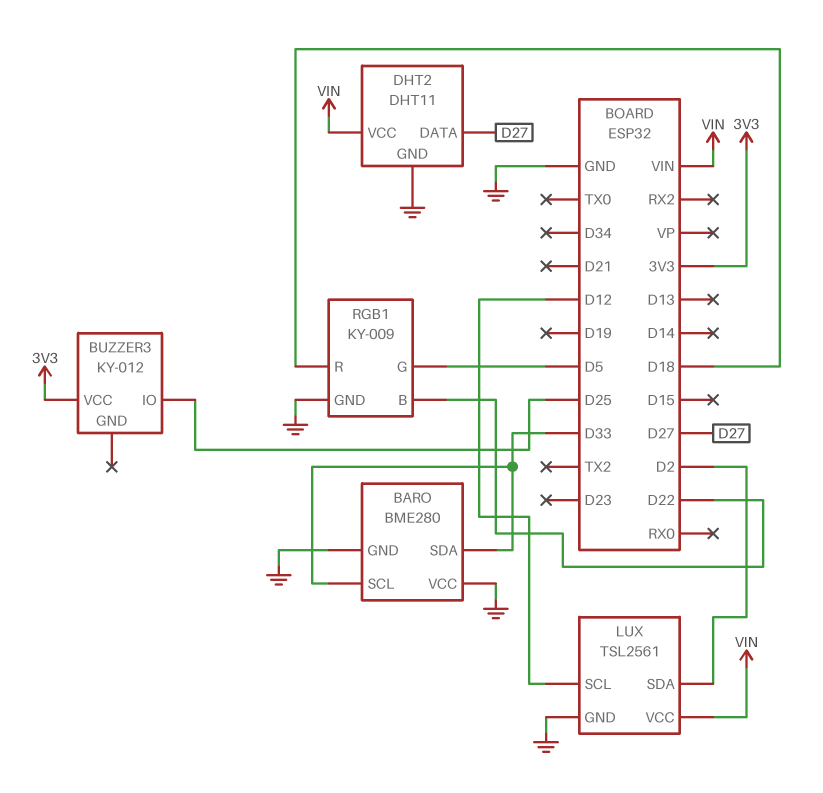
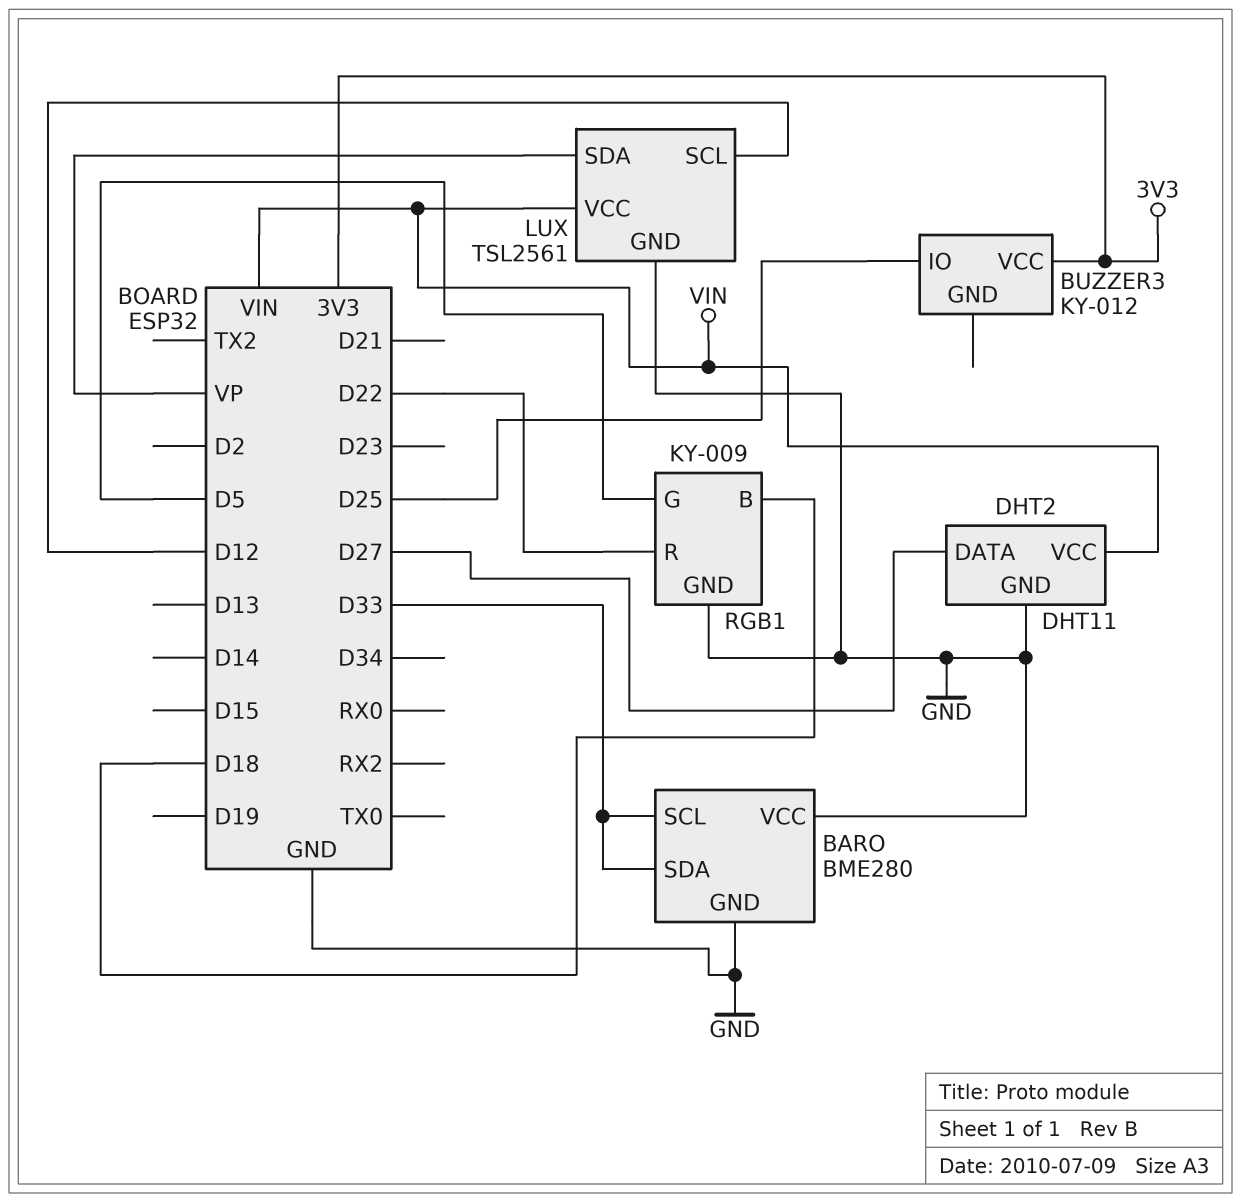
LUX pin SDA: D2 -> VP
RGB1 pin B: D22 -> D18
RGB1 pin R: D18 -> D22

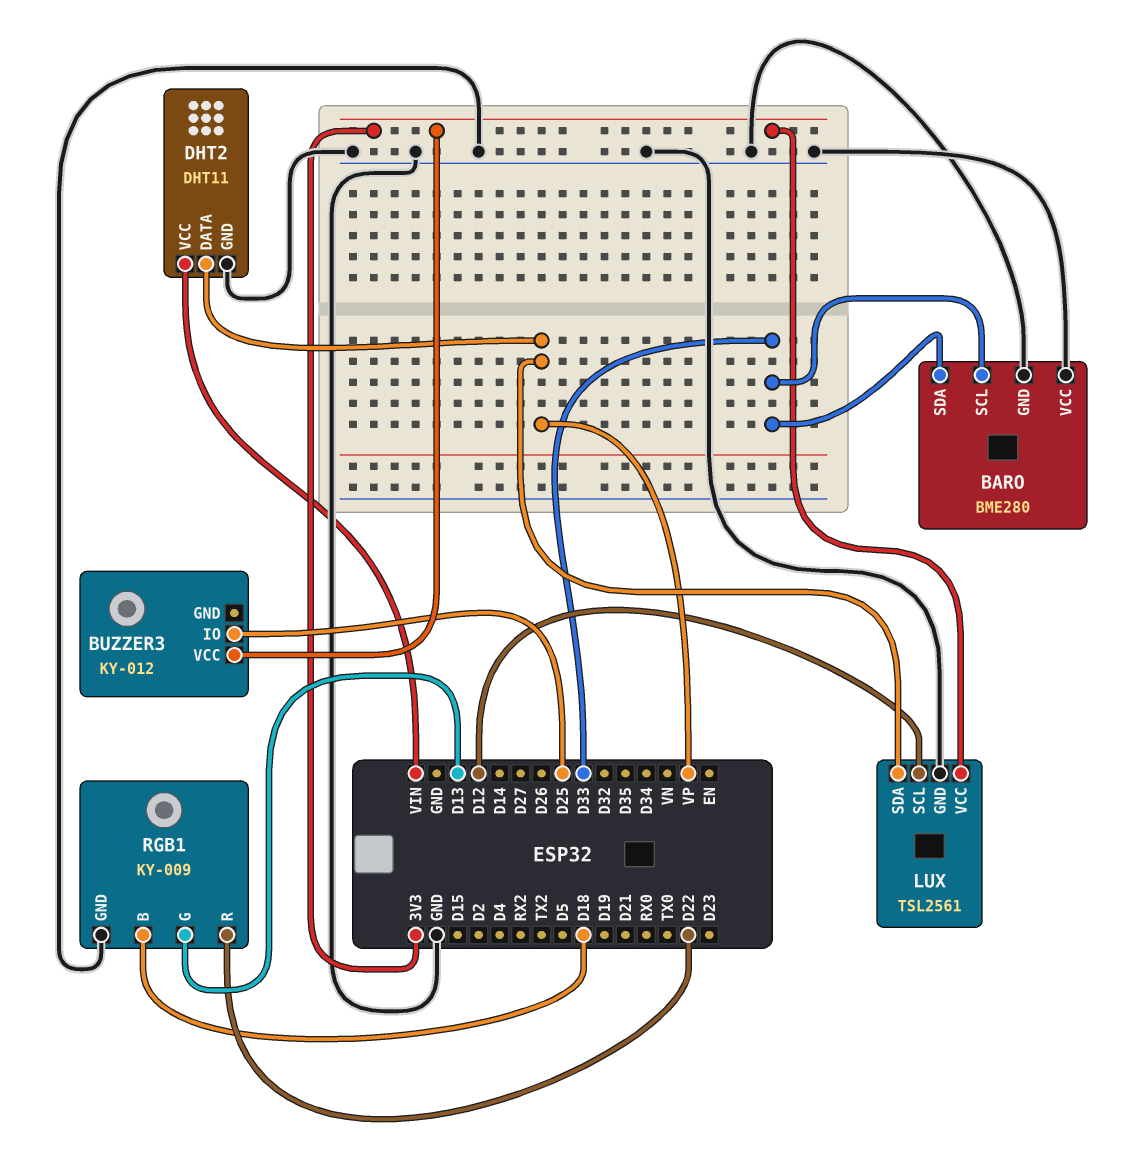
DHT2 pin DATA: D27 -> VP
LUX pin VCC: VIN -> 3V3
RGB1 pin G: D5 -> D13

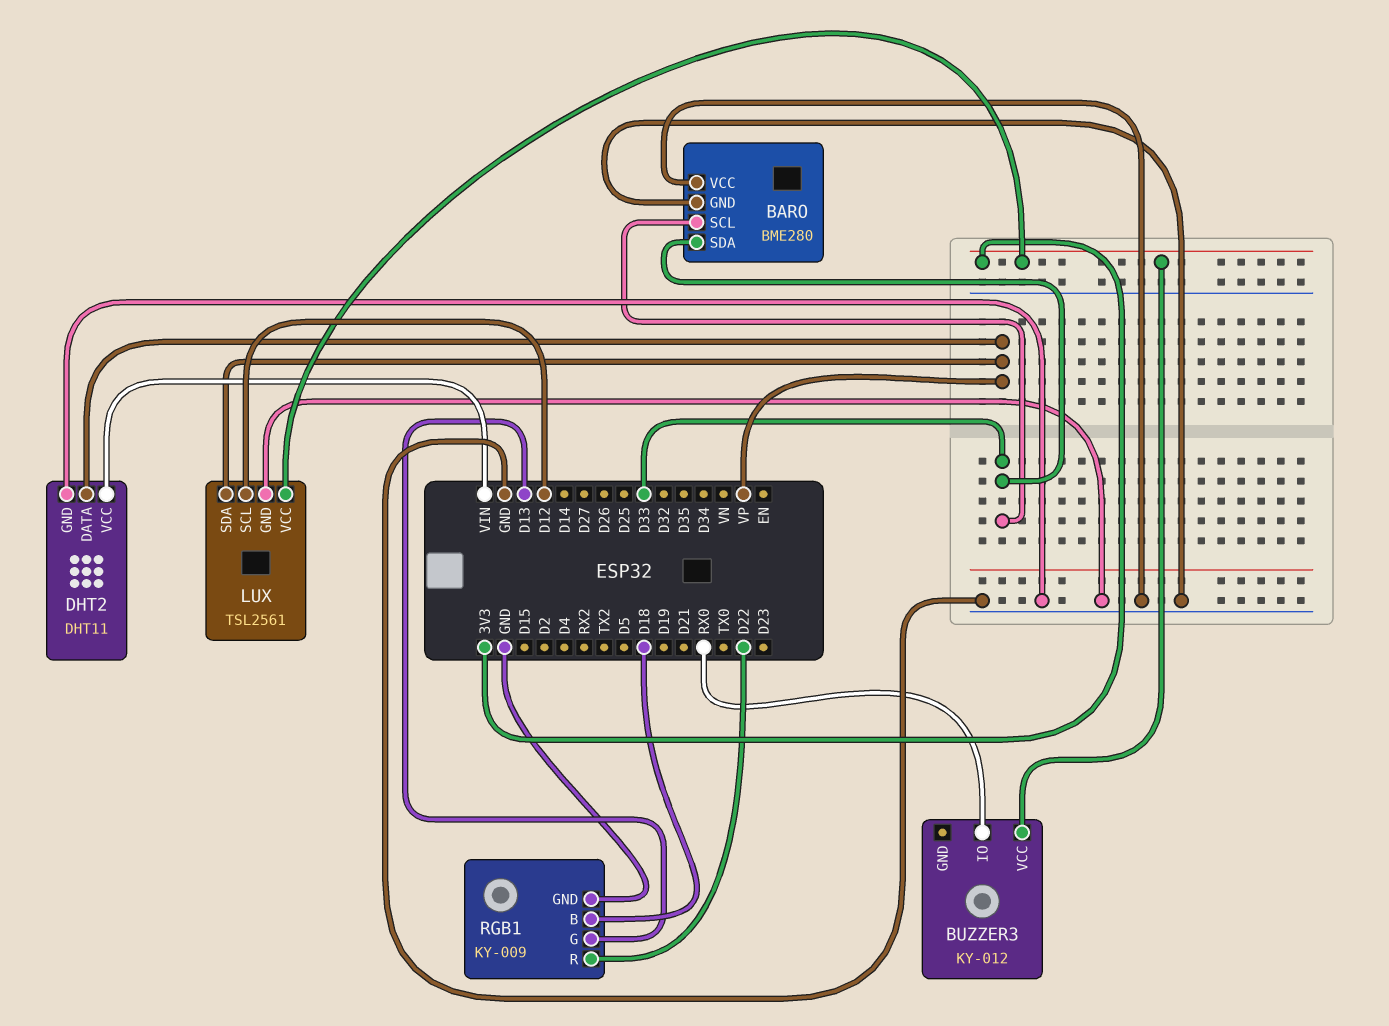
BUZZER3 pin IO: D25 -> RX0

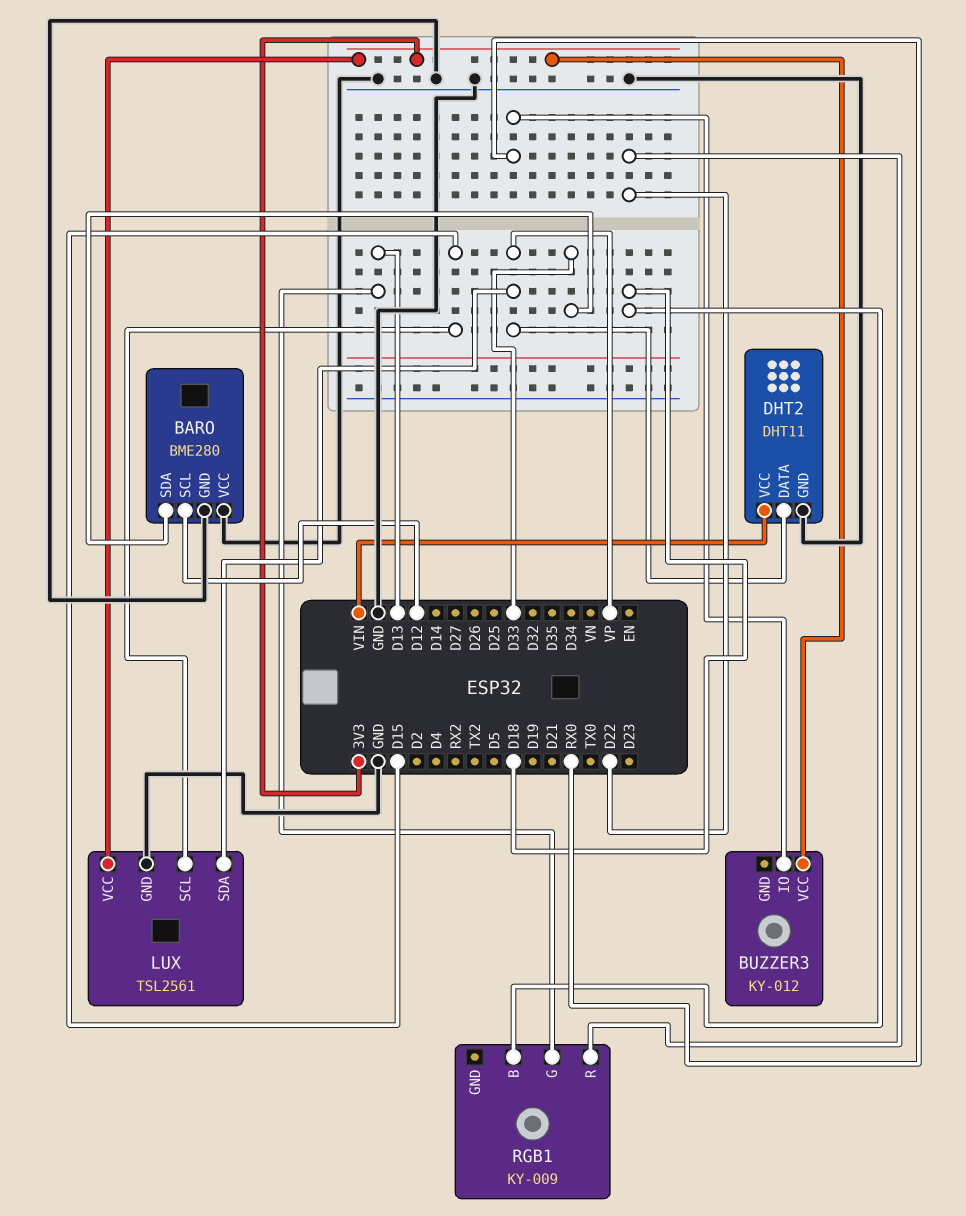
BARO pin SCL: D33 -> D12
LUX pin SCL: D12 -> D15
RGB1 pin GND: GND -> none

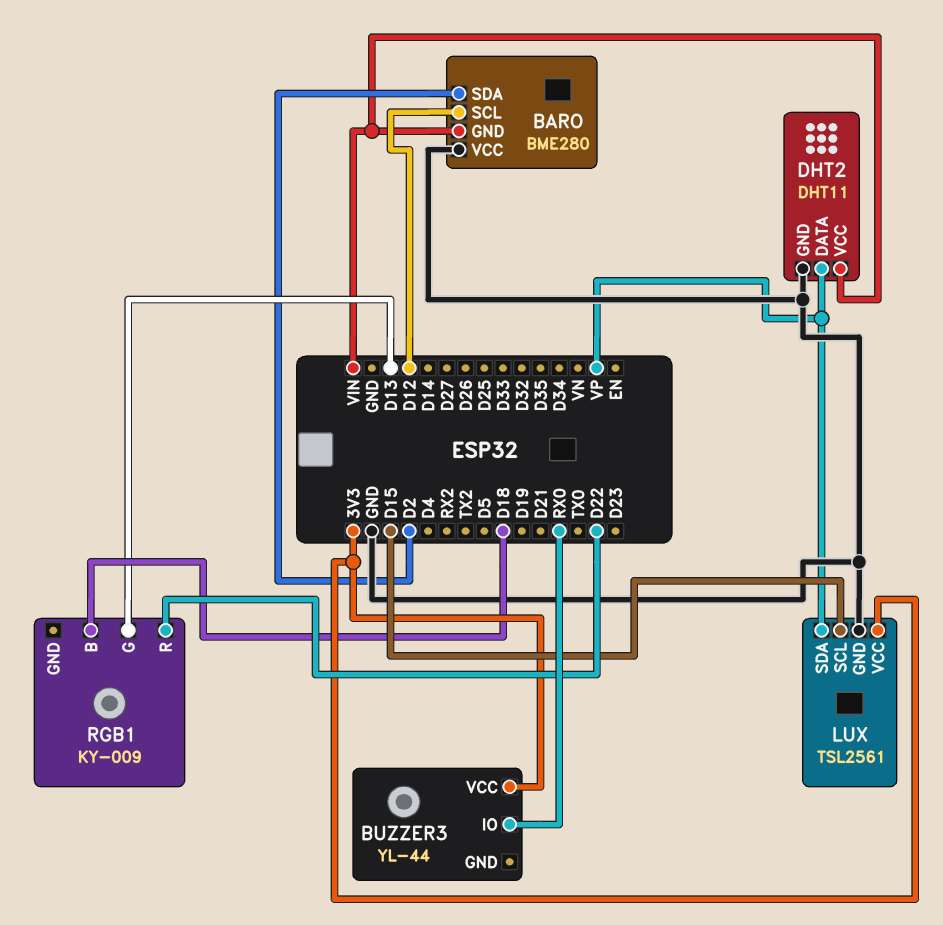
BARO pin GND: GND -> VIN
BARO pin SDA: D33 -> D2
BUZZER3: KY-012 -> YL-44

